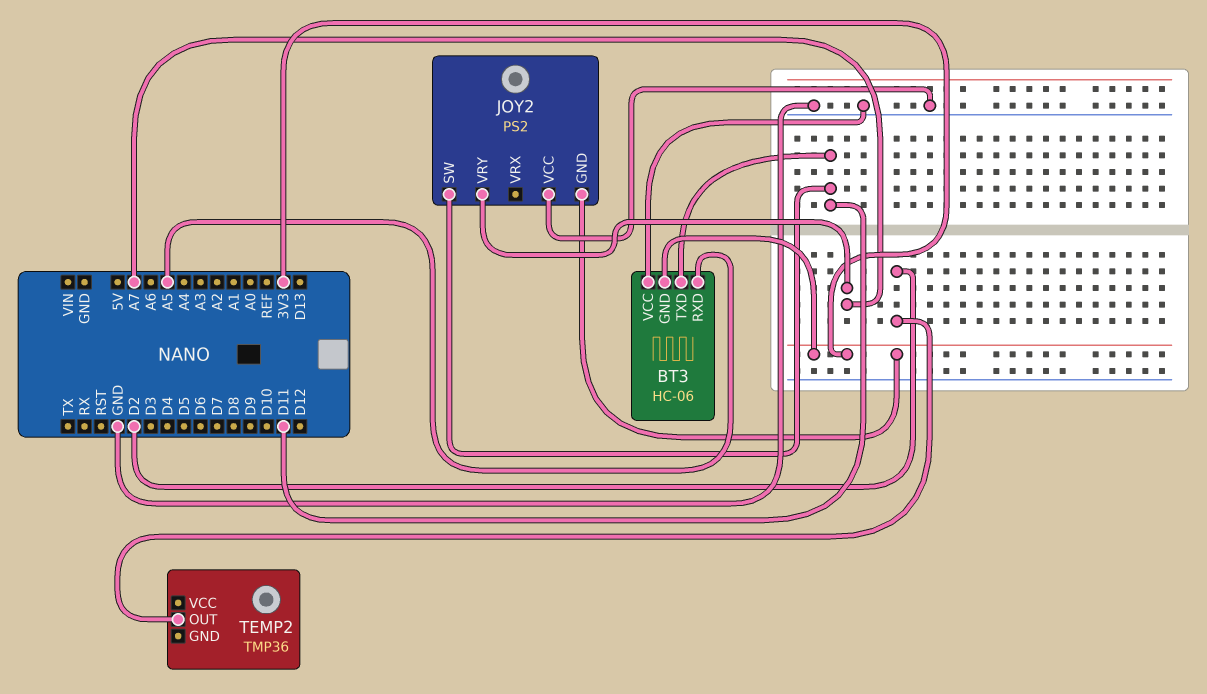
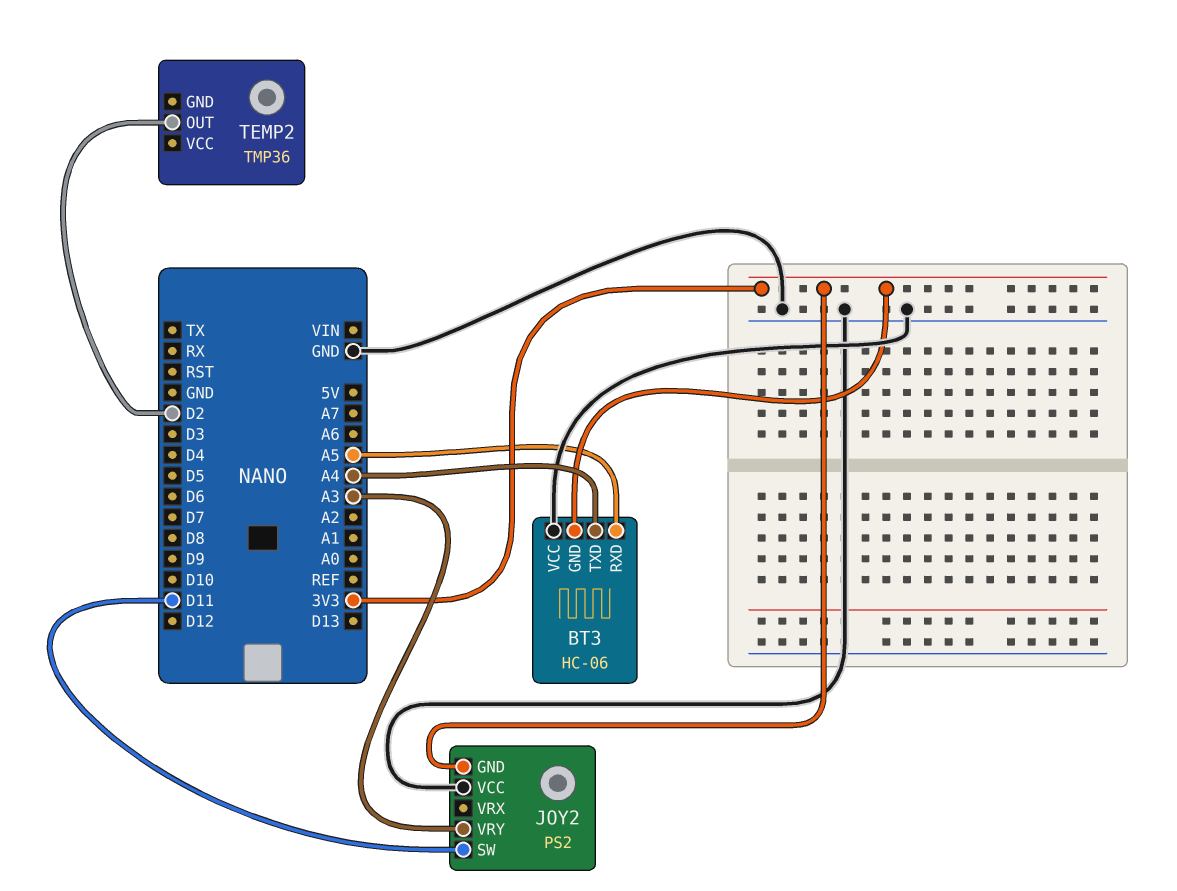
BT3 pin TXD: D11 -> A4
JOY2 pin VRY: A7 -> A3

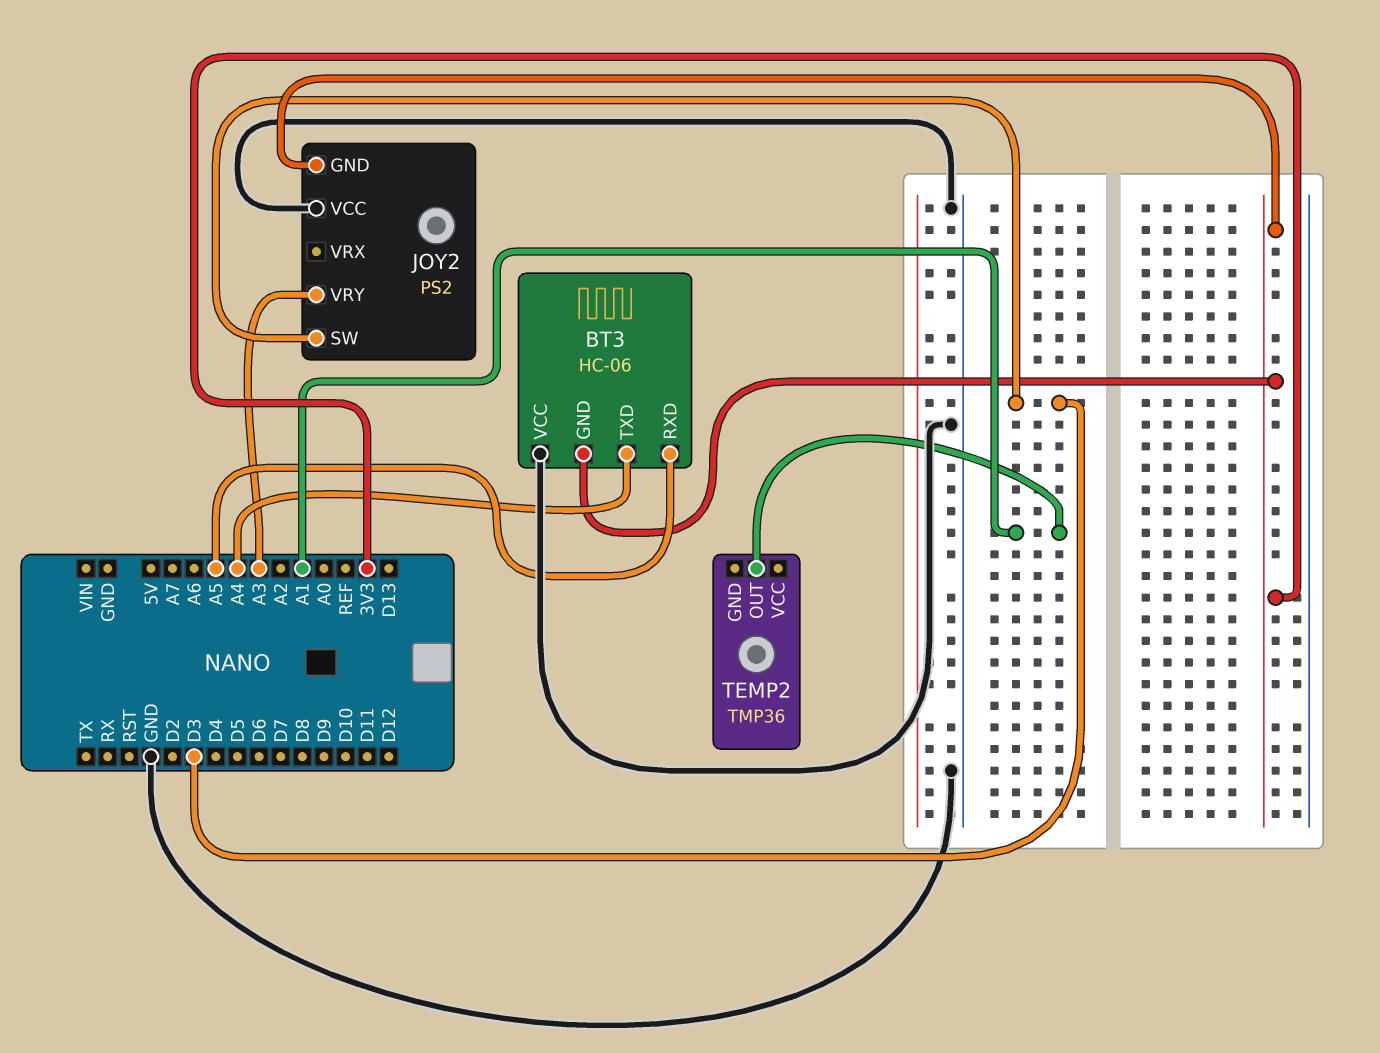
JOY2 pin SW: D11 -> D3
TEMP2 pin OUT: D2 -> A1

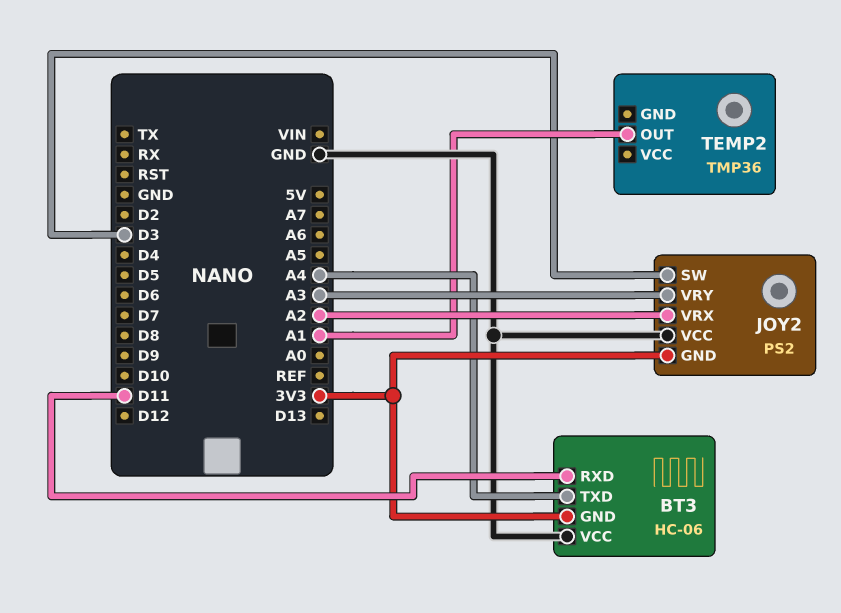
BT3 pin RXD: A5 -> D11
JOY2 pin VRX: none -> A2

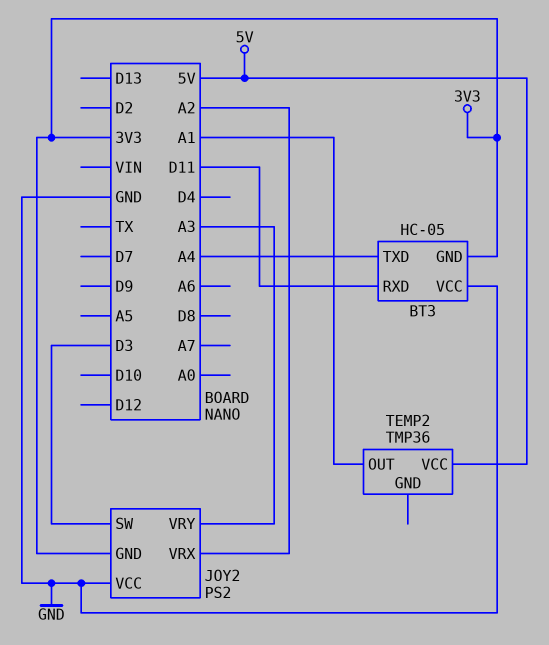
BT3: HC-06 -> HC-05
TEMP2 pin VCC: none -> 5V

